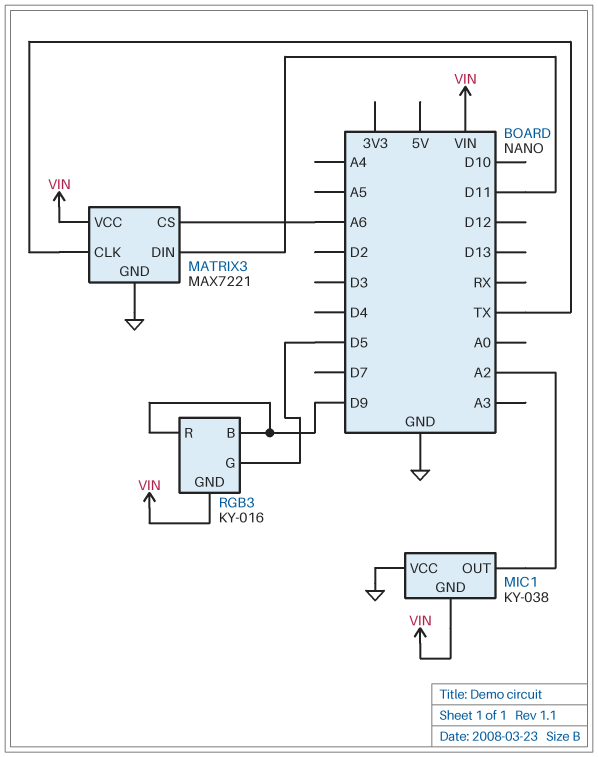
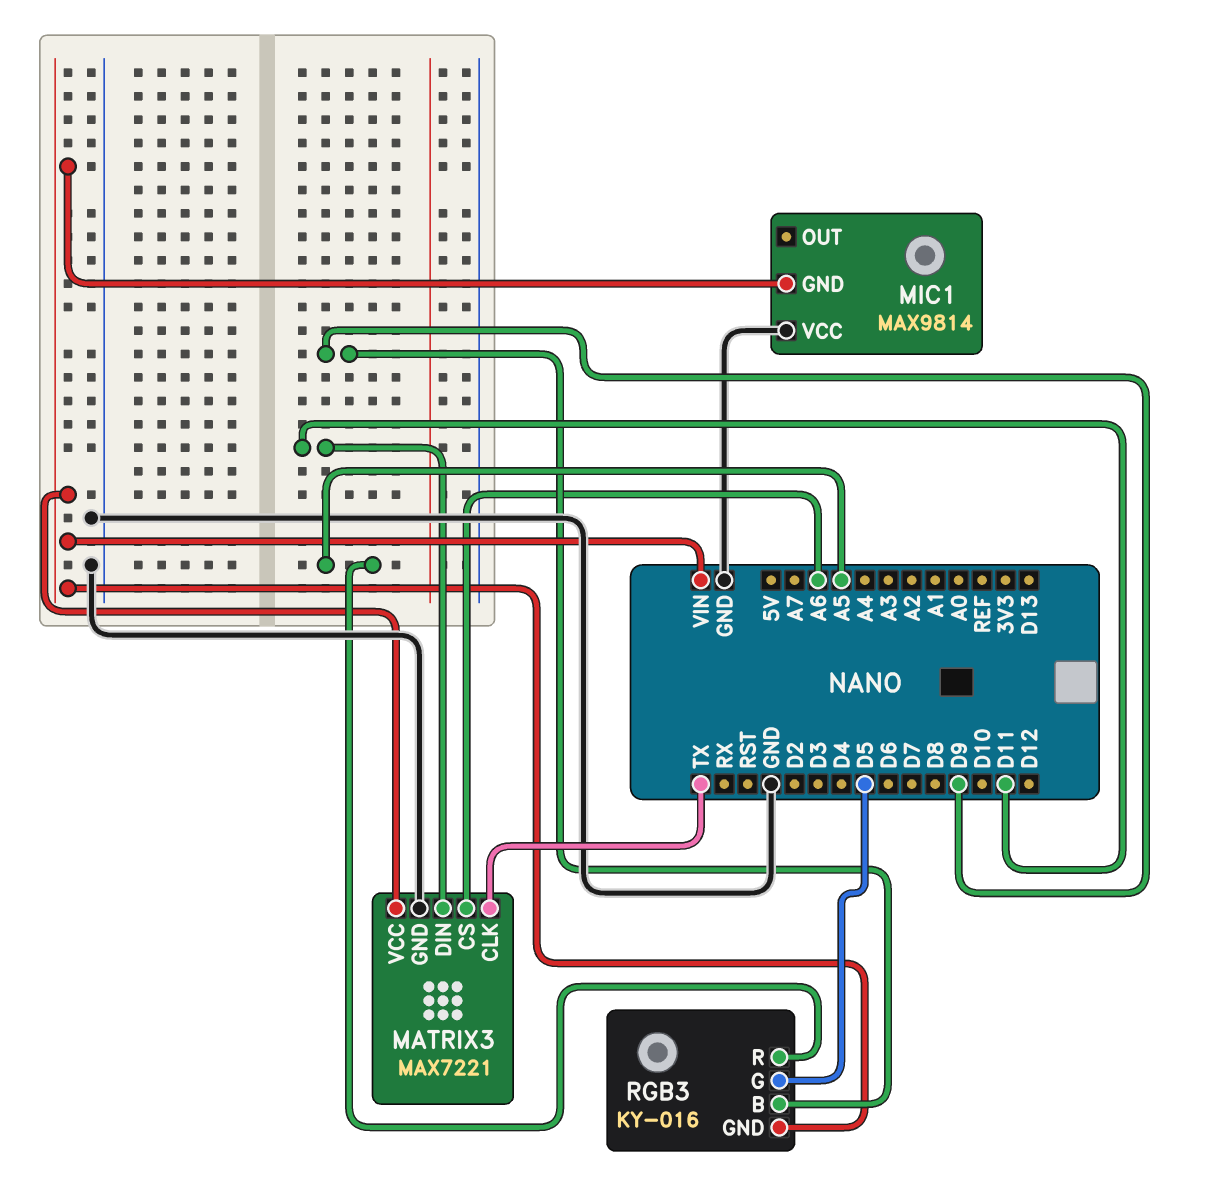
MIC1: KY-038 -> MAX9814
MIC1 pin OUT: A2 -> none
RGB3 pin R: D9 -> A5

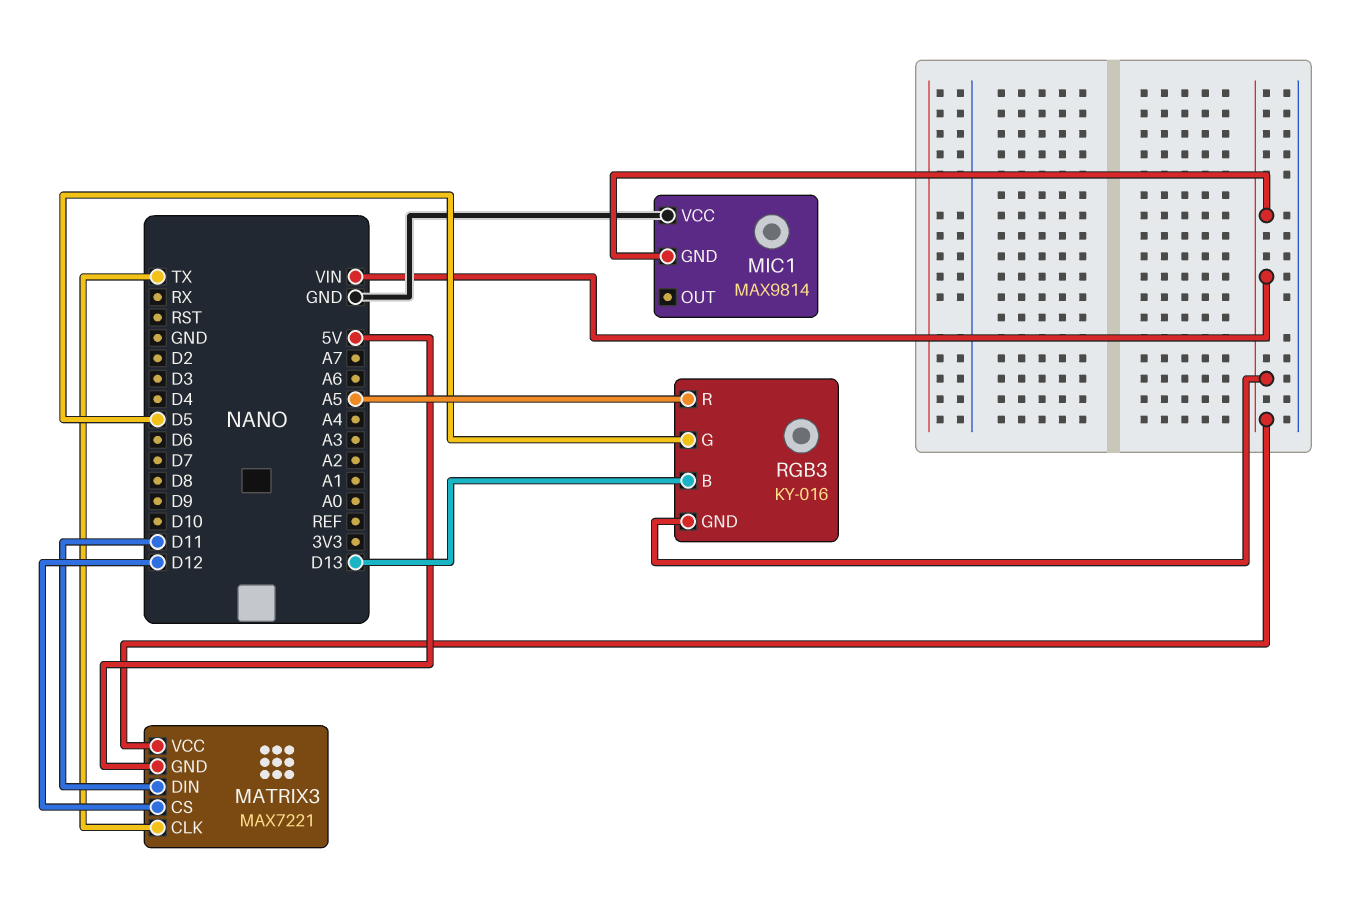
MATRIX3 pin CS: A6 -> D12
MATRIX3 pin GND: GND -> 5V
RGB3 pin B: D9 -> D13

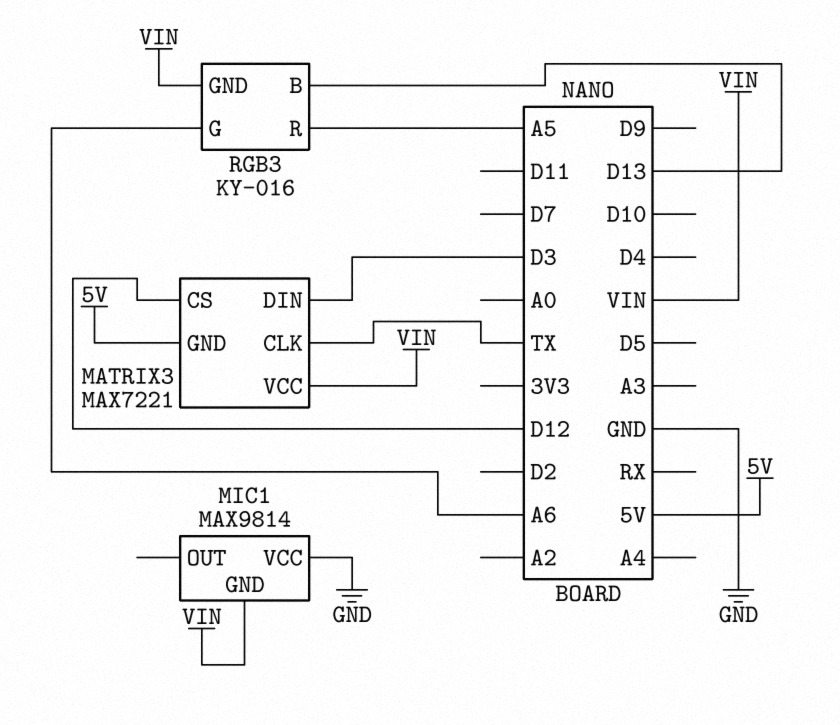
MATRIX3 pin DIN: D11 -> D3
RGB3 pin G: D5 -> A6

